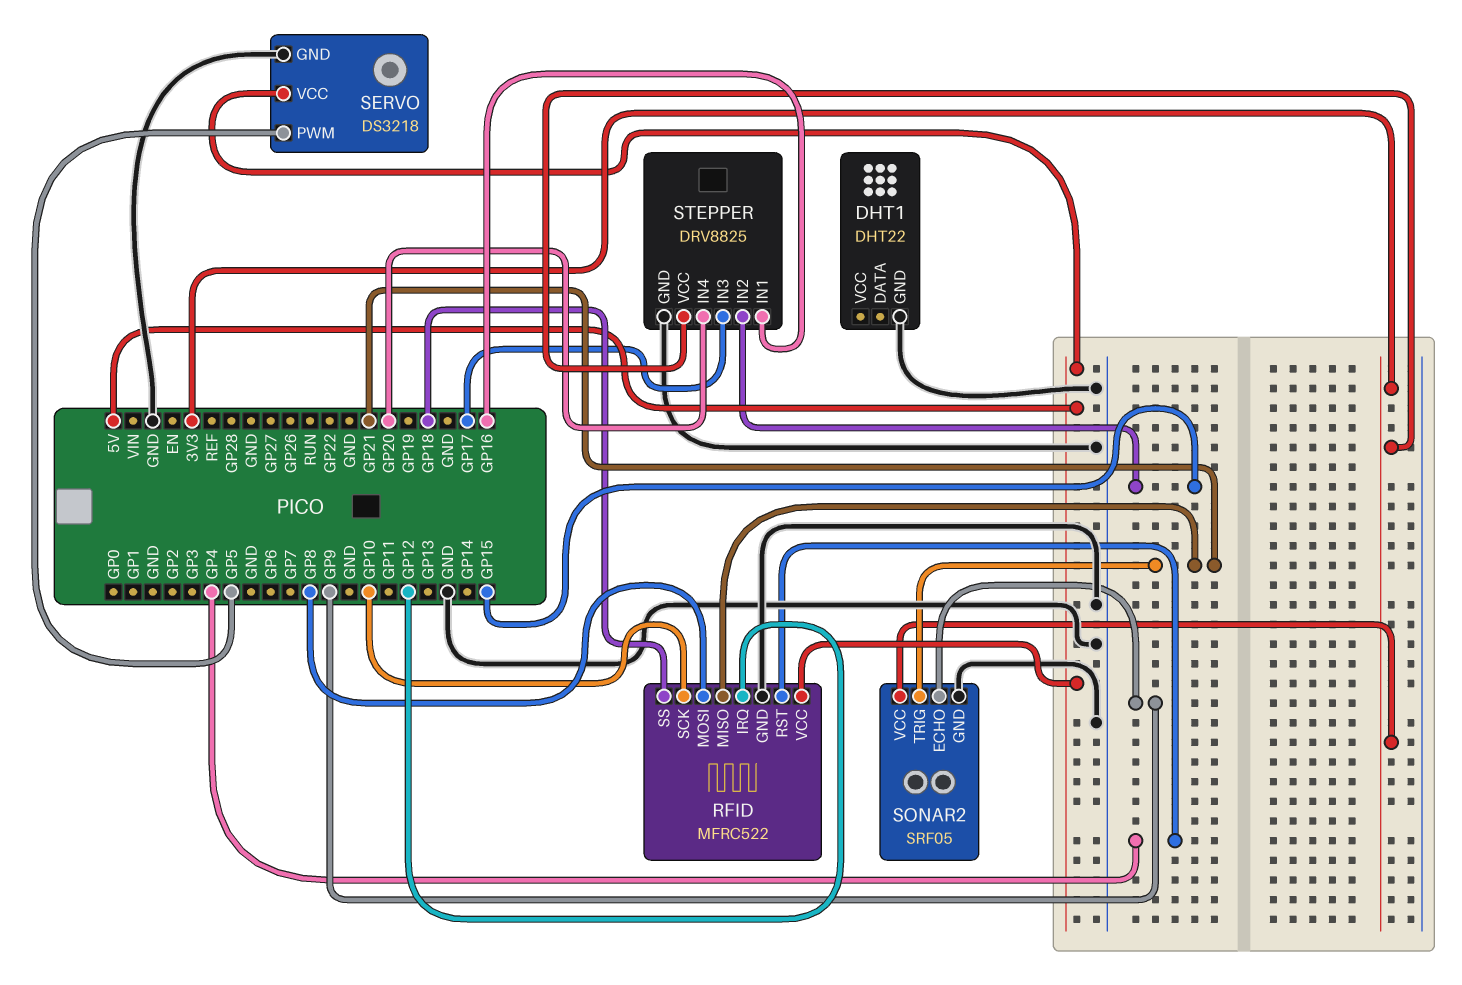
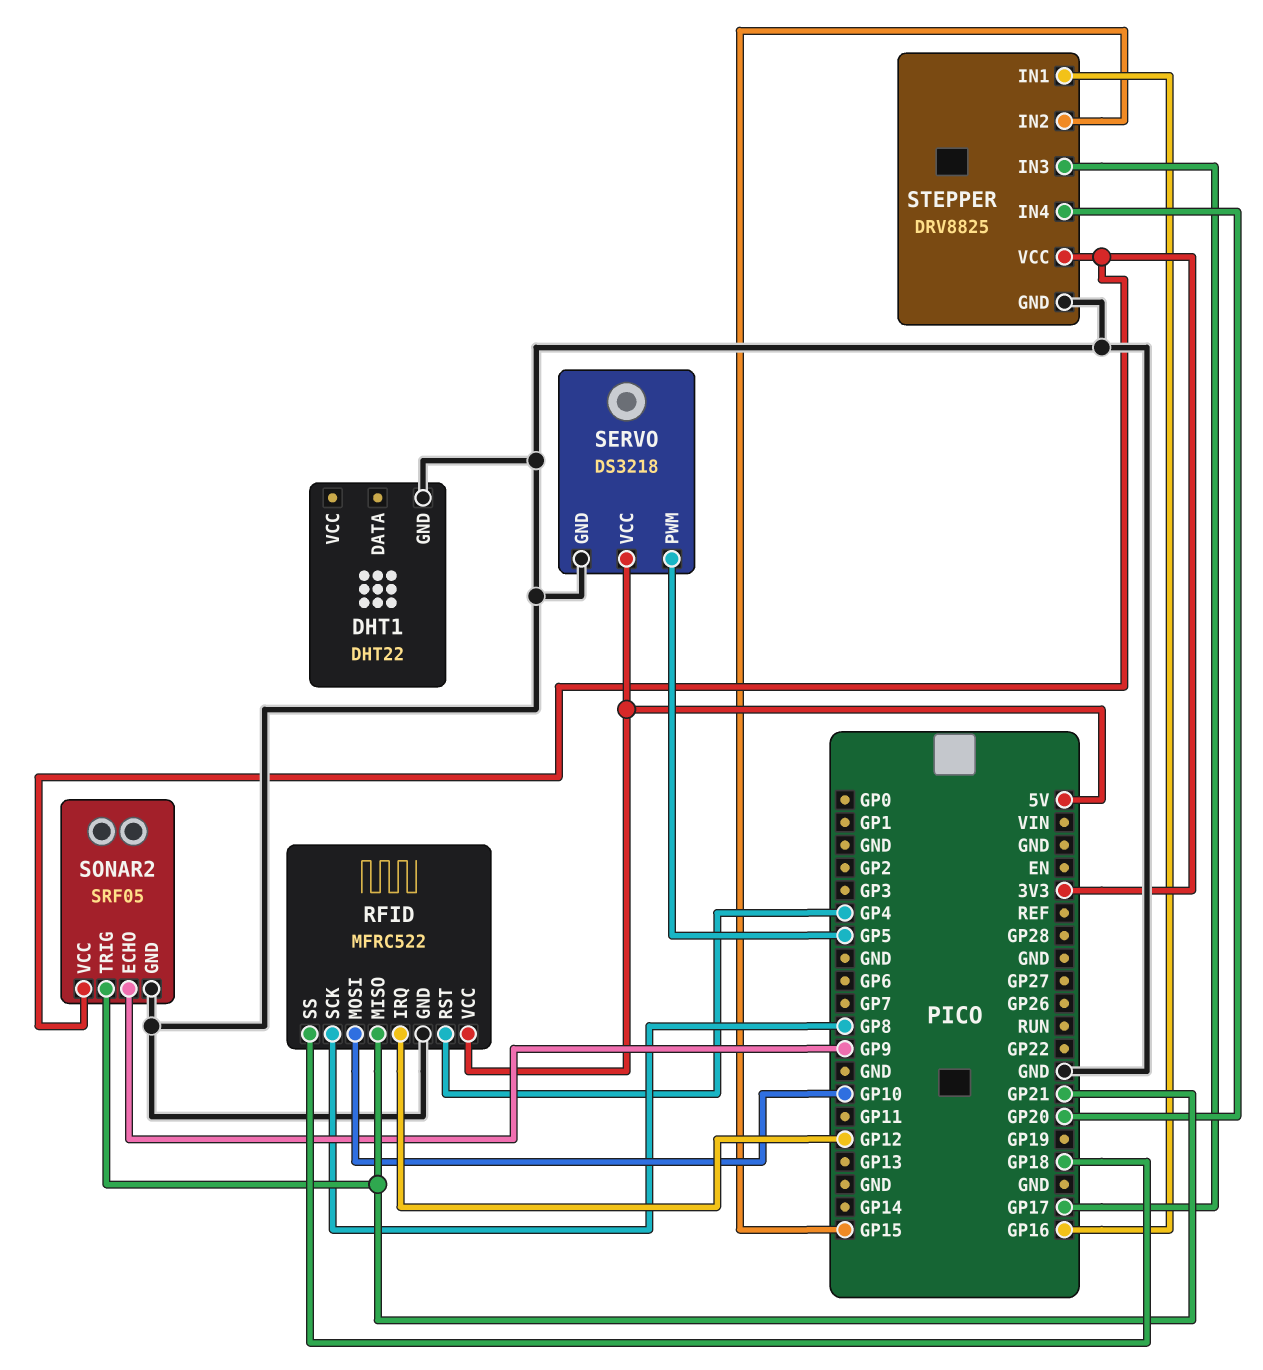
RFID pin MOSI: GP8 -> GP10
RFID pin SCK: GP10 -> GP8

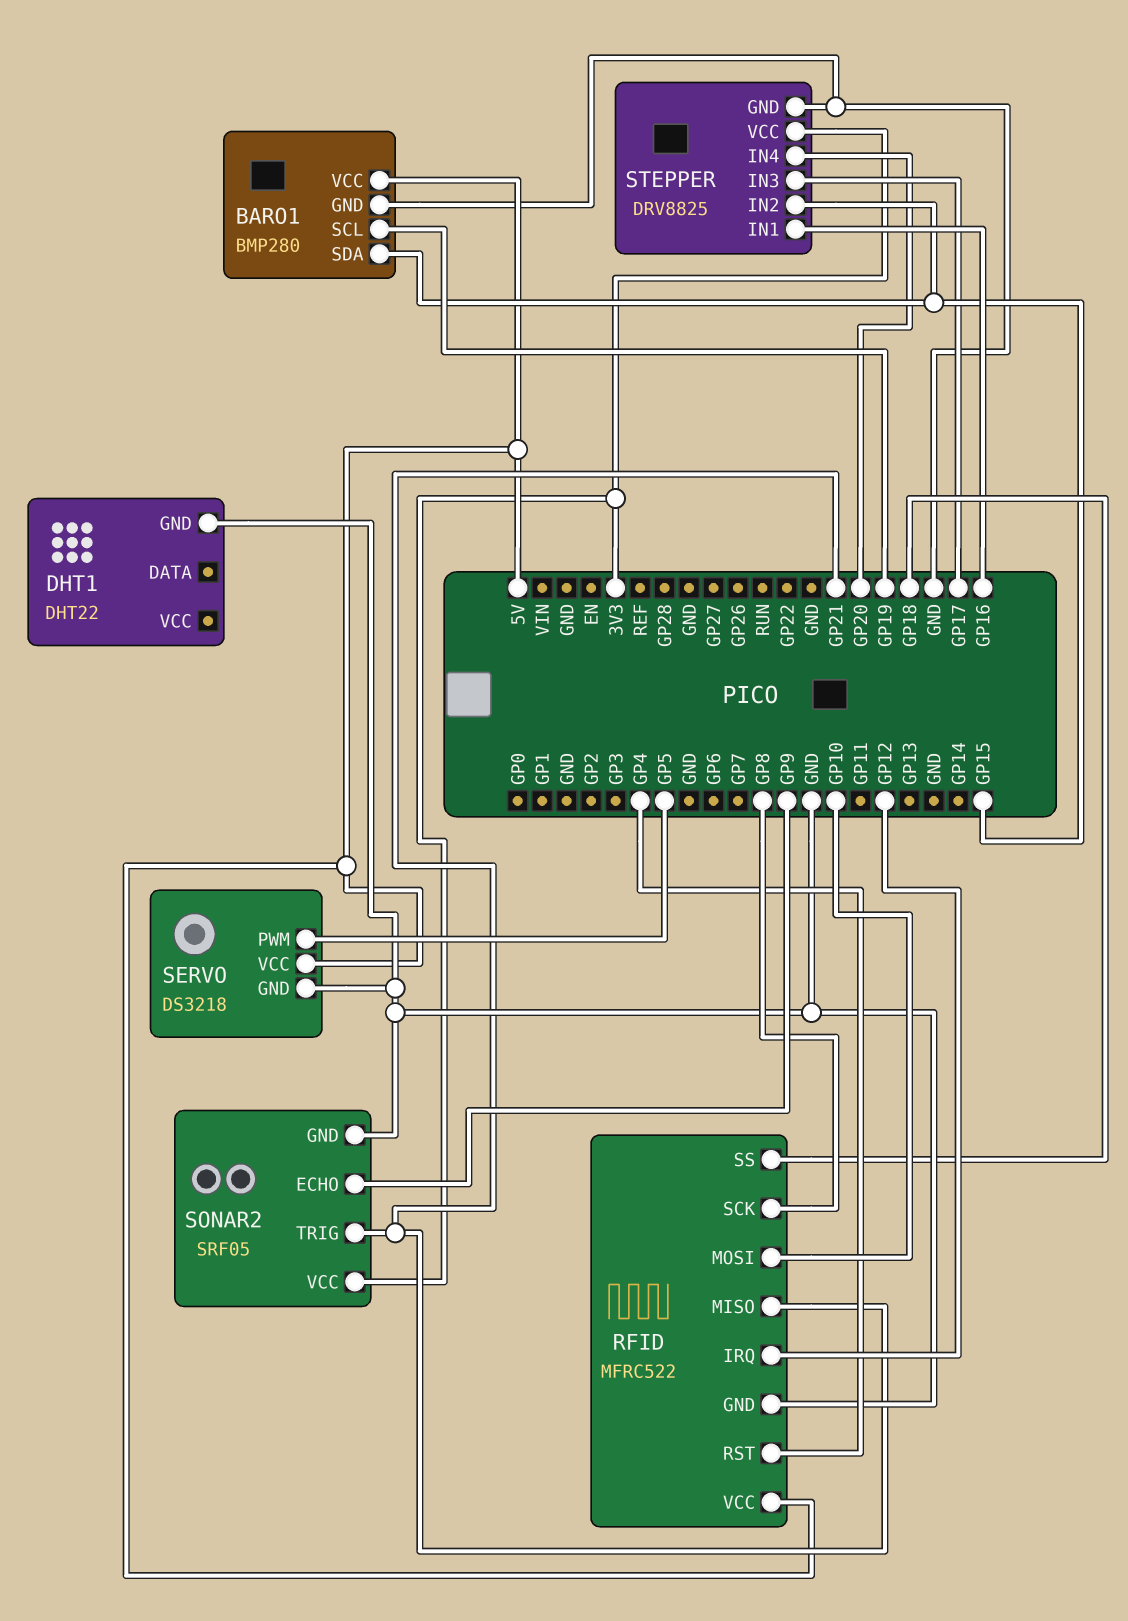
BARO1: none -> BMP280
BARO1 pin GND: none -> GND
BARO1 pin SCL: none -> GP19
BARO1 pin SDA: none -> GP15
BARO1 pin VCC: none -> 5V

